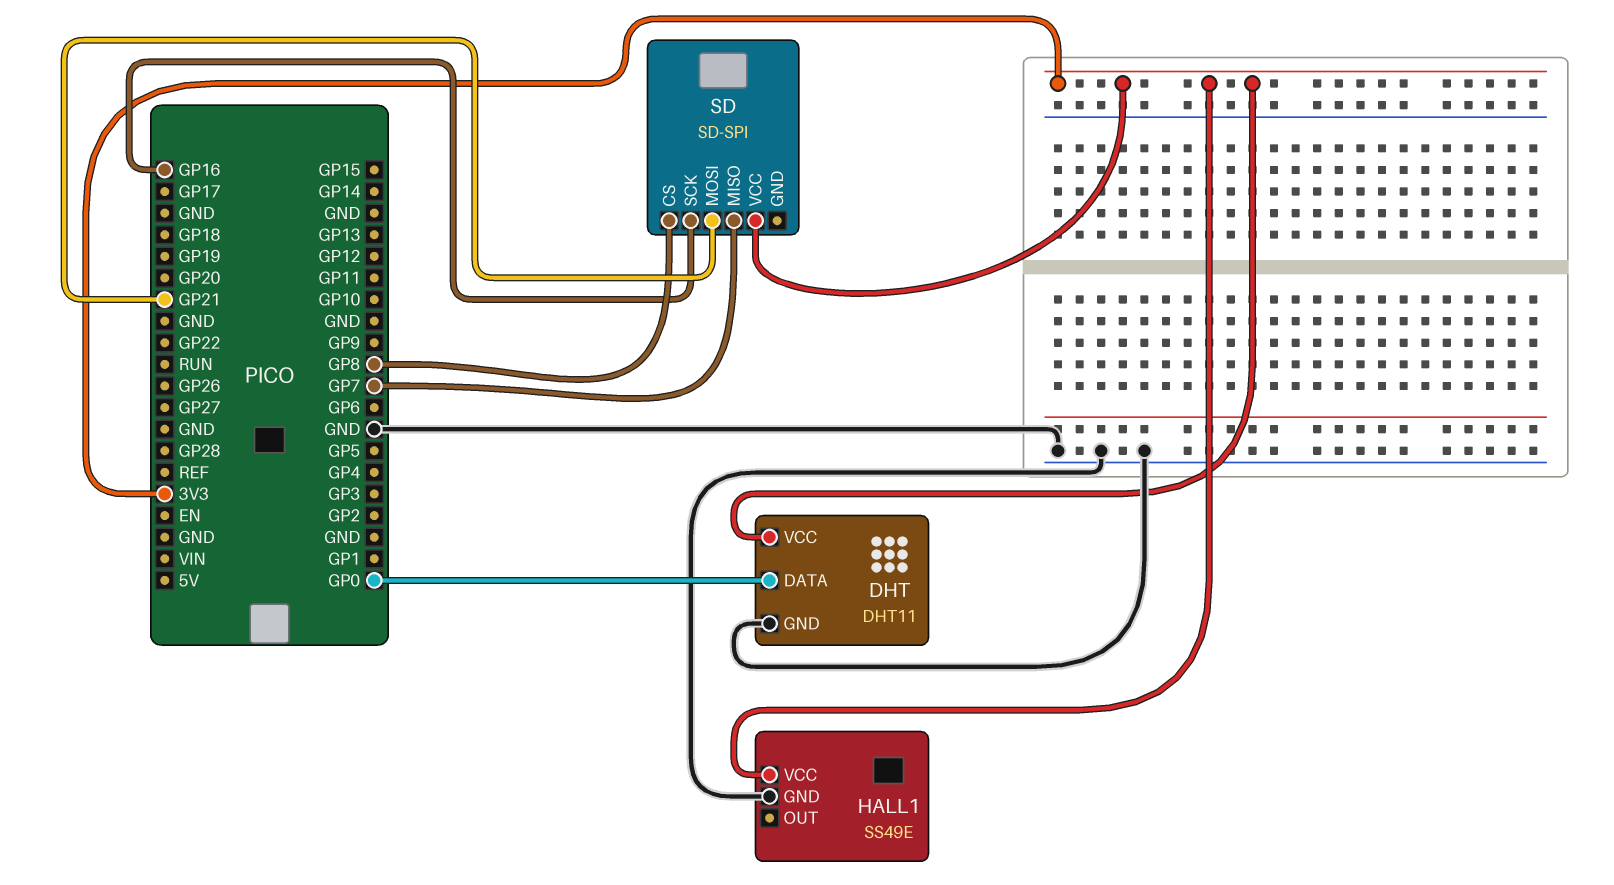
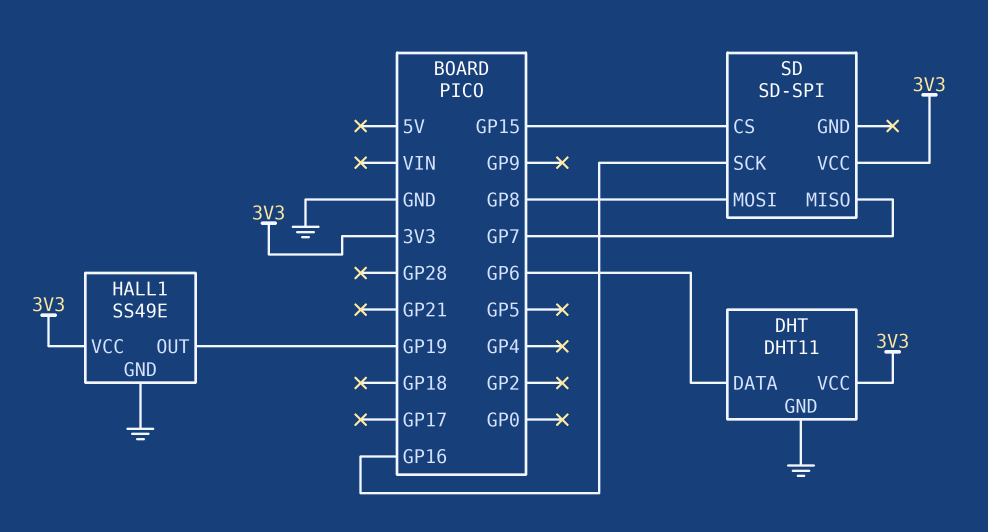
DHT pin DATA: GP0 -> GP6
HALL1 pin OUT: none -> GP19
SD pin CS: GP8 -> GP15
SD pin MOSI: GP21 -> GP8

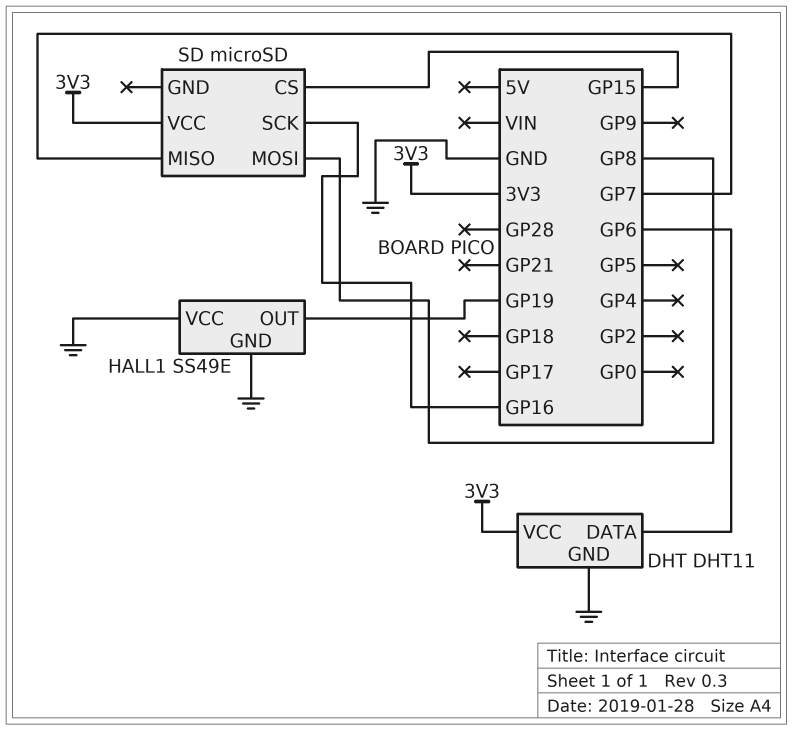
HALL1 pin VCC: 3V3 -> GND
SD: SD-SPI -> microSD

